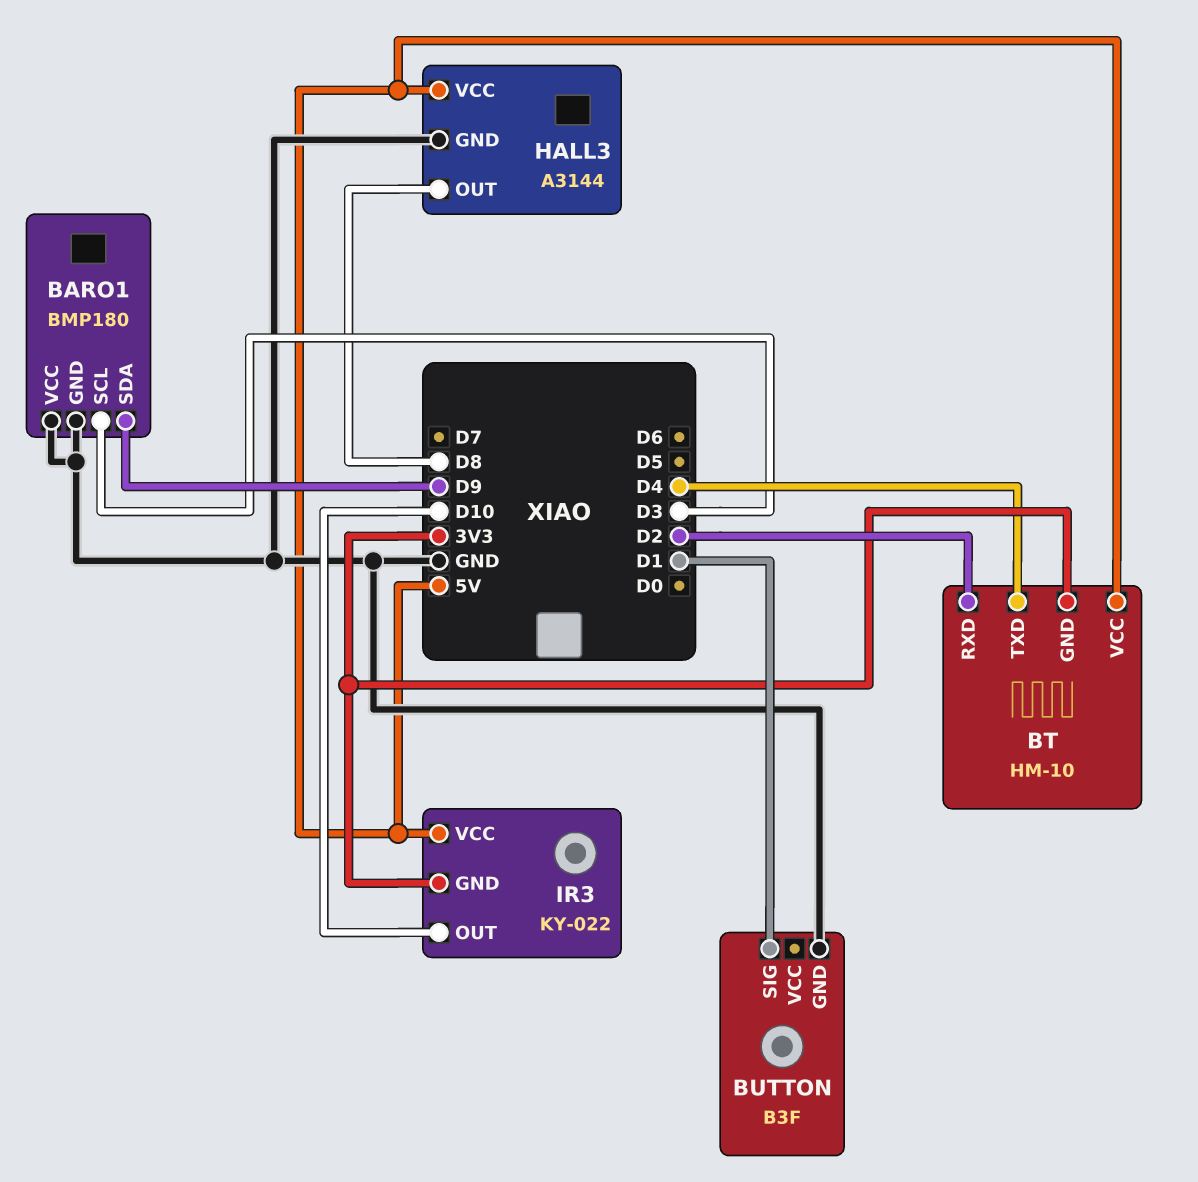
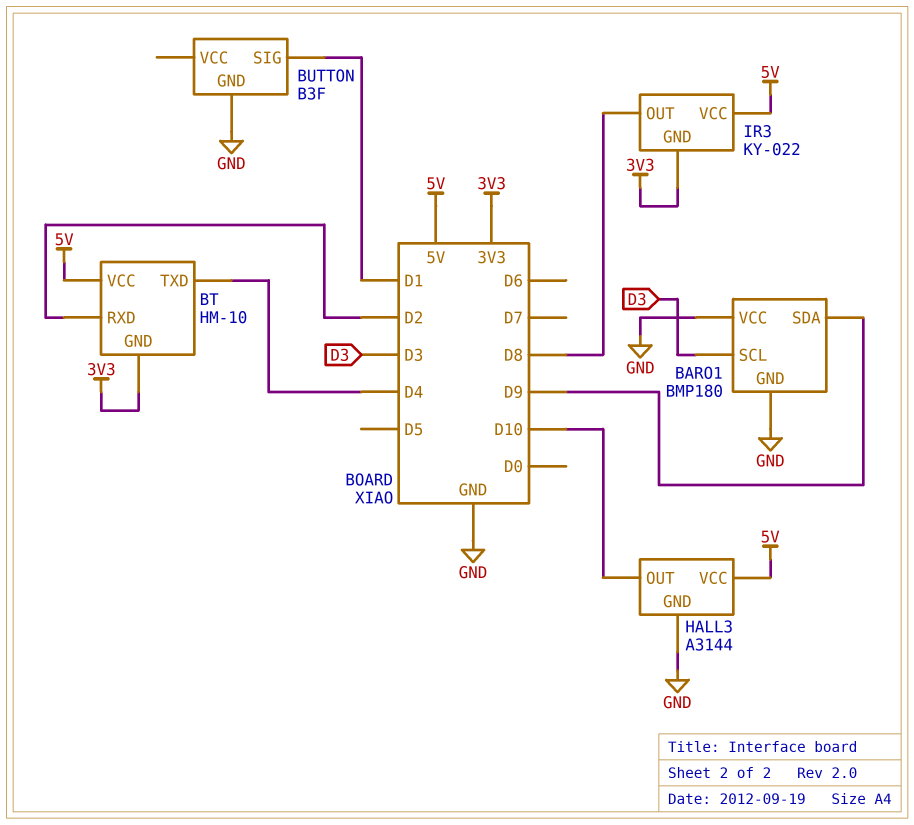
HALL3 pin OUT: D8 -> D10
IR3 pin OUT: D10 -> D8

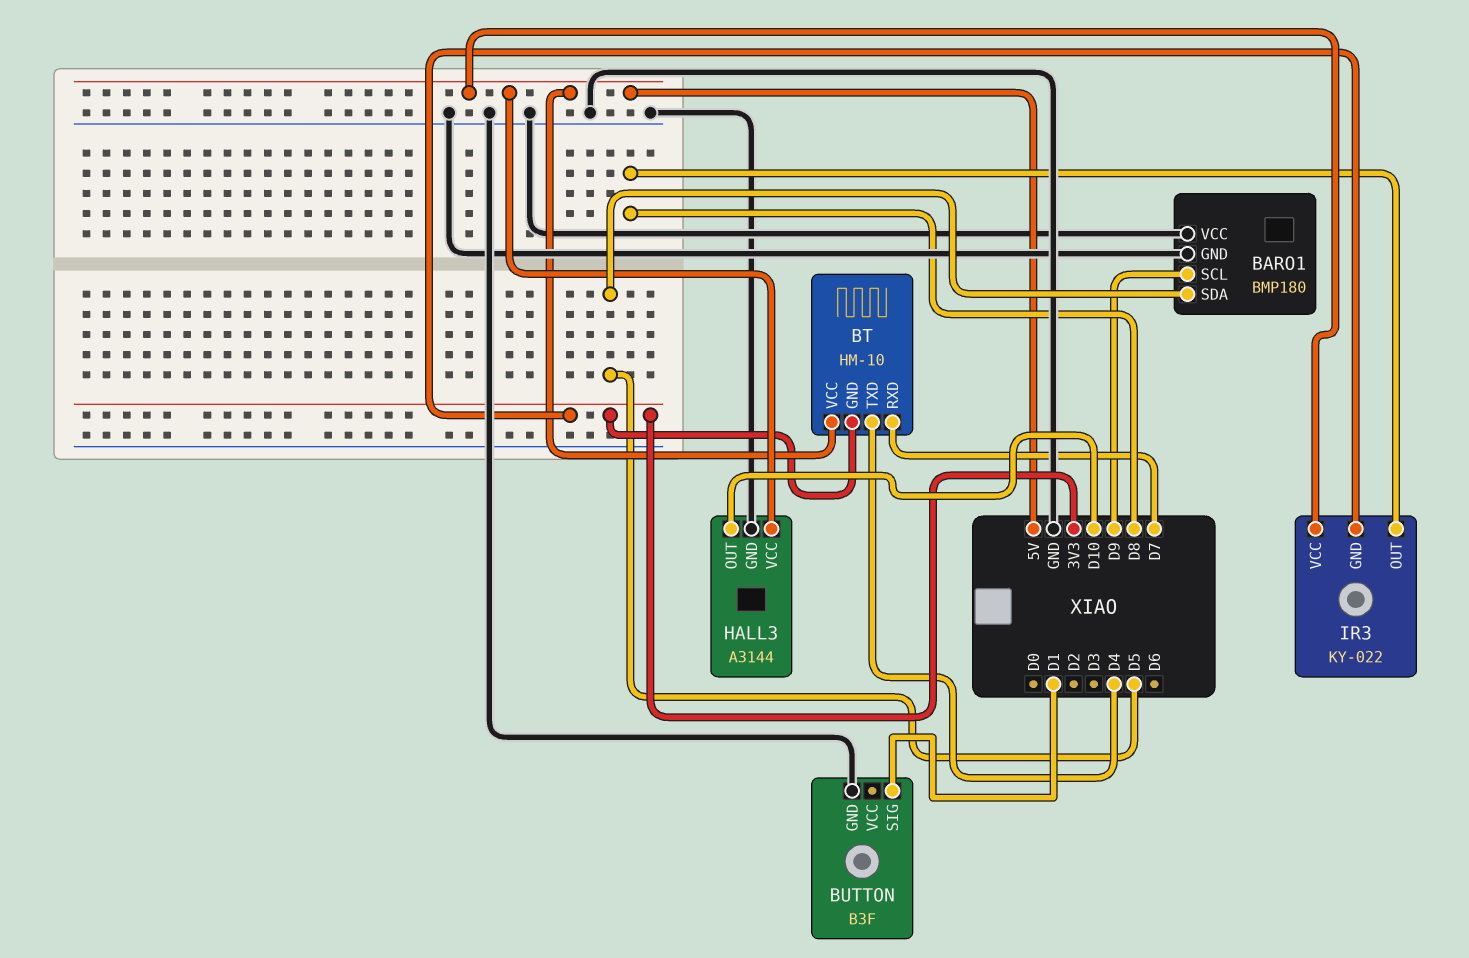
BARO1 pin SCL: D3 -> D9
BARO1 pin SDA: D9 -> D5
BT pin RXD: D2 -> D7

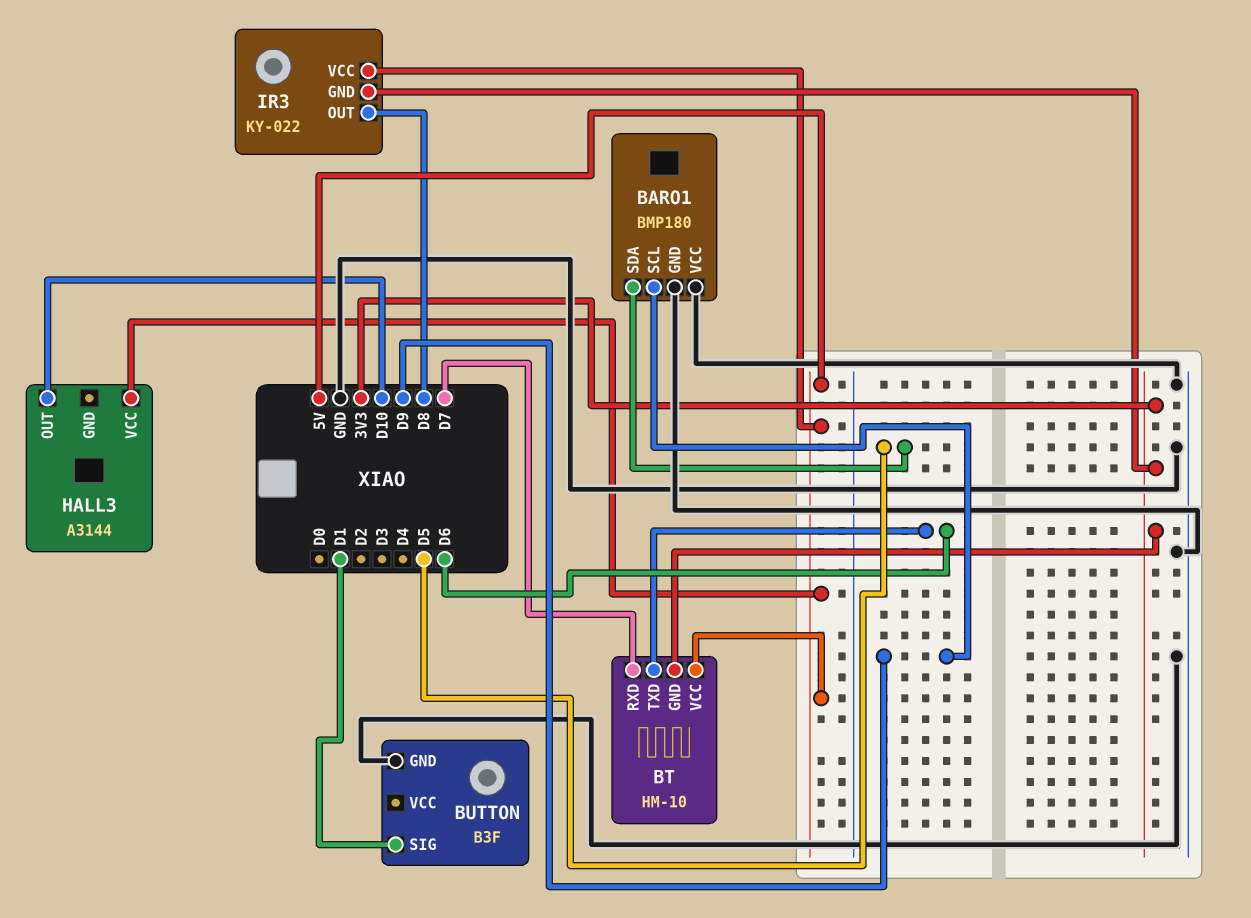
BT pin TXD: D4 -> D6
HALL3 pin GND: GND -> none

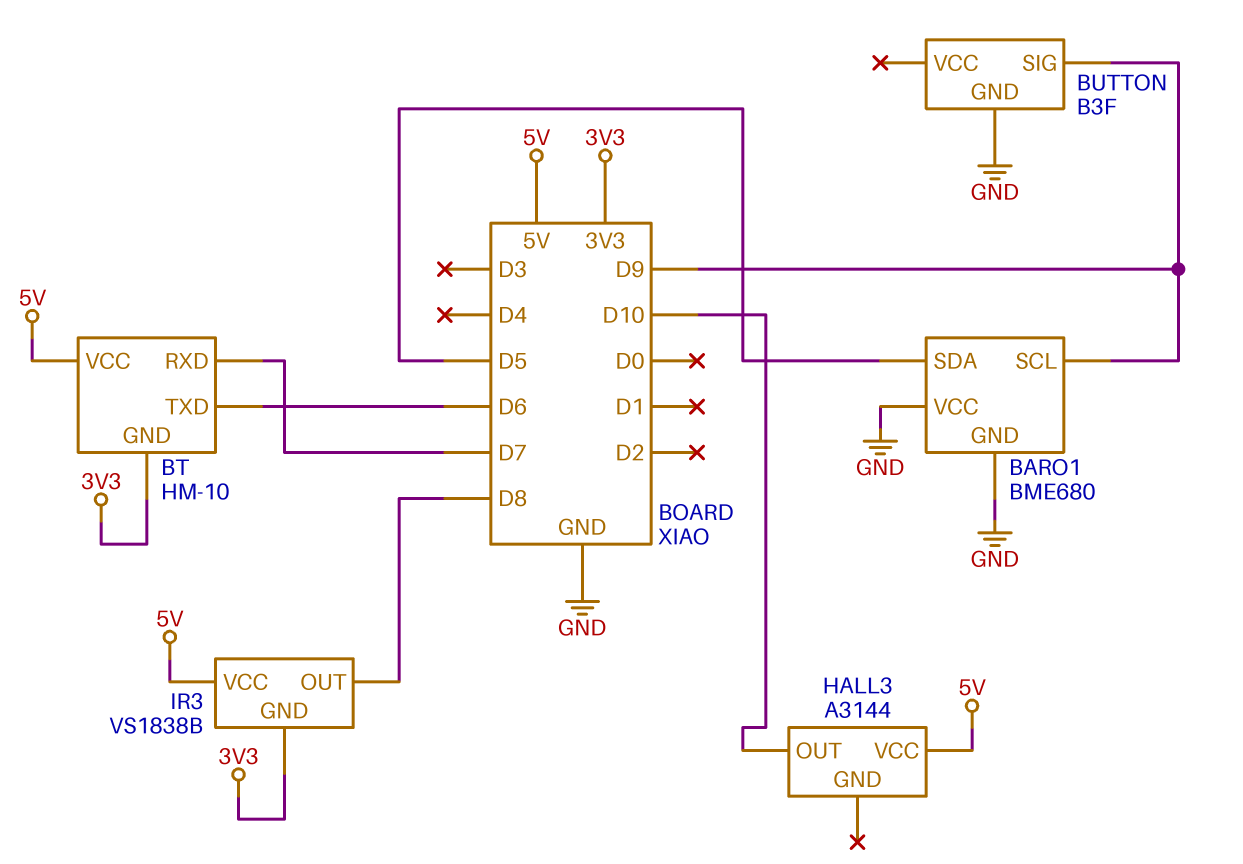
BARO1: BMP180 -> BME680
BUTTON pin SIG: D1 -> D9
IR3: KY-022 -> VS1838B

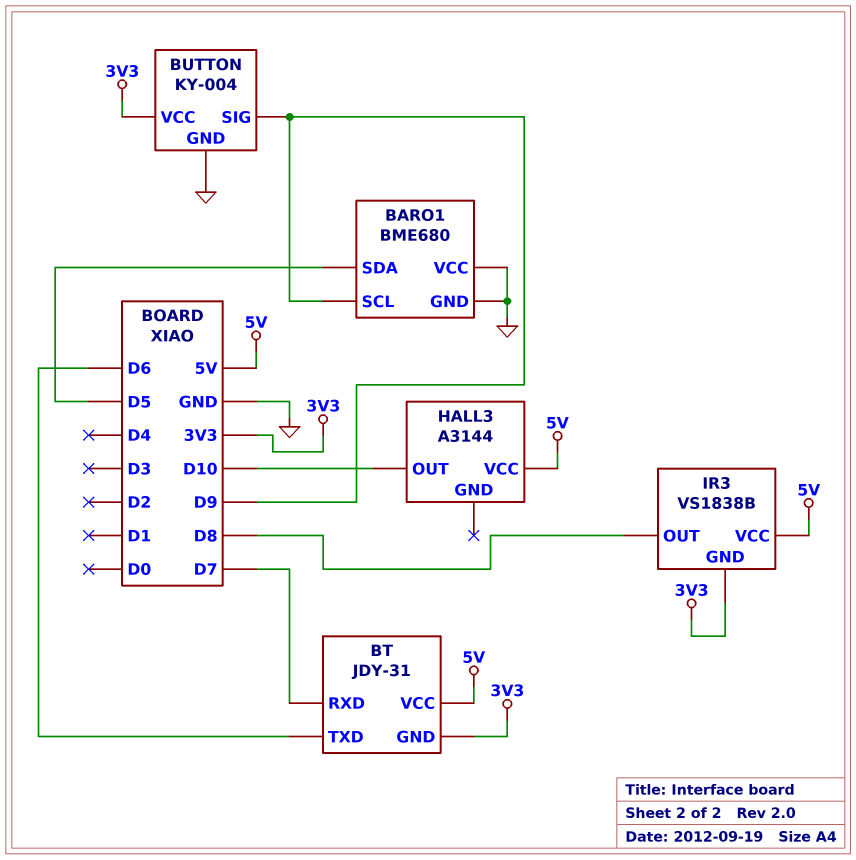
BT: HM-10 -> JDY-31
BUTTON: B3F -> KY-004
BUTTON pin VCC: none -> 3V3

